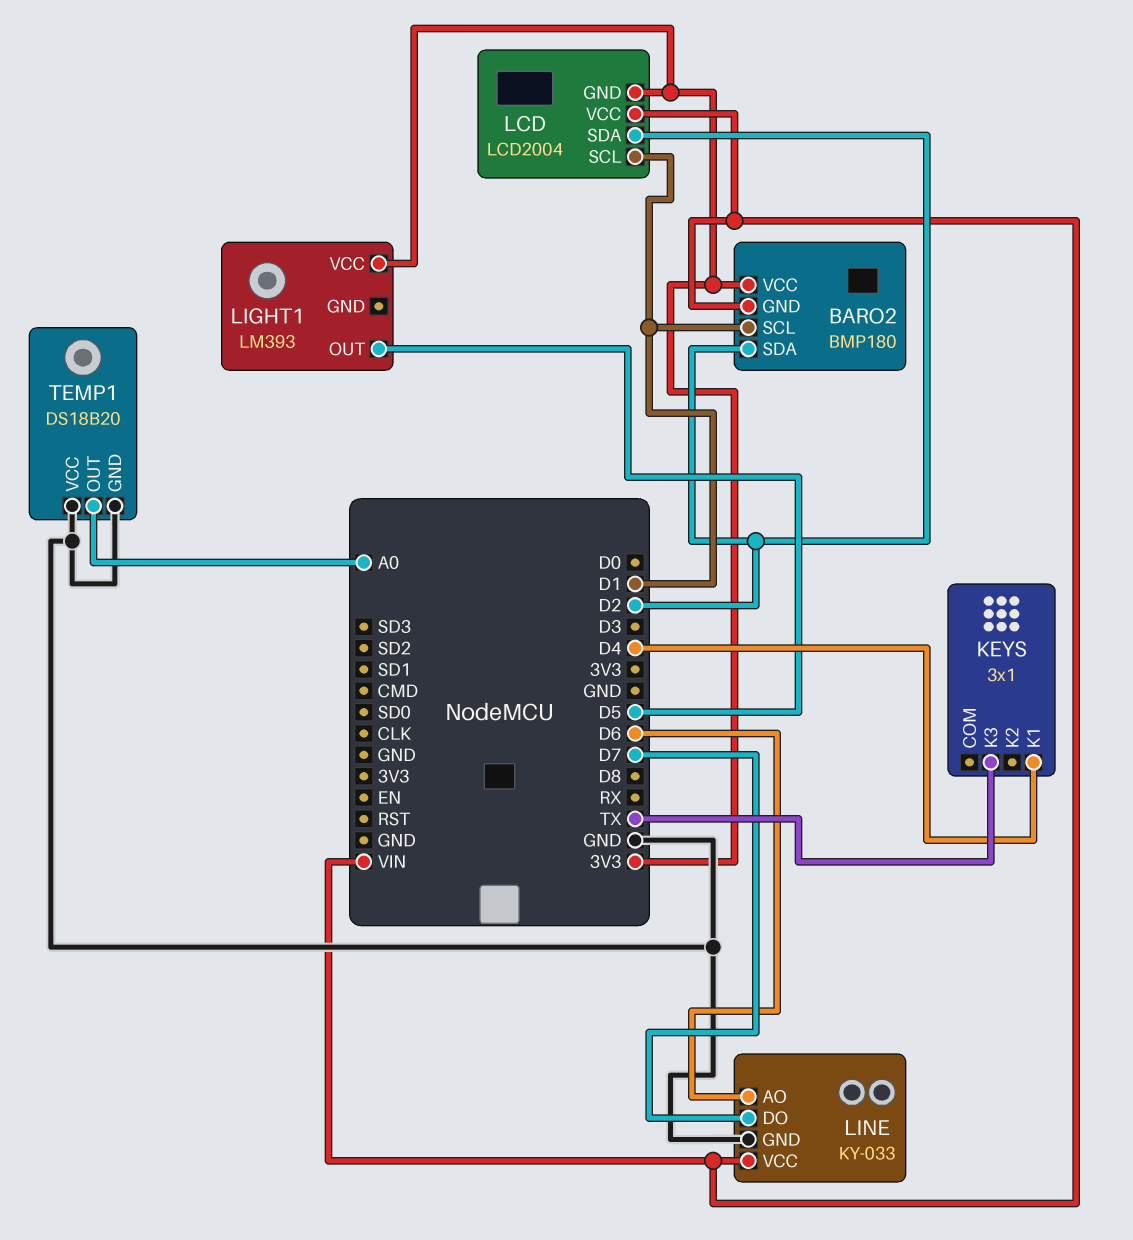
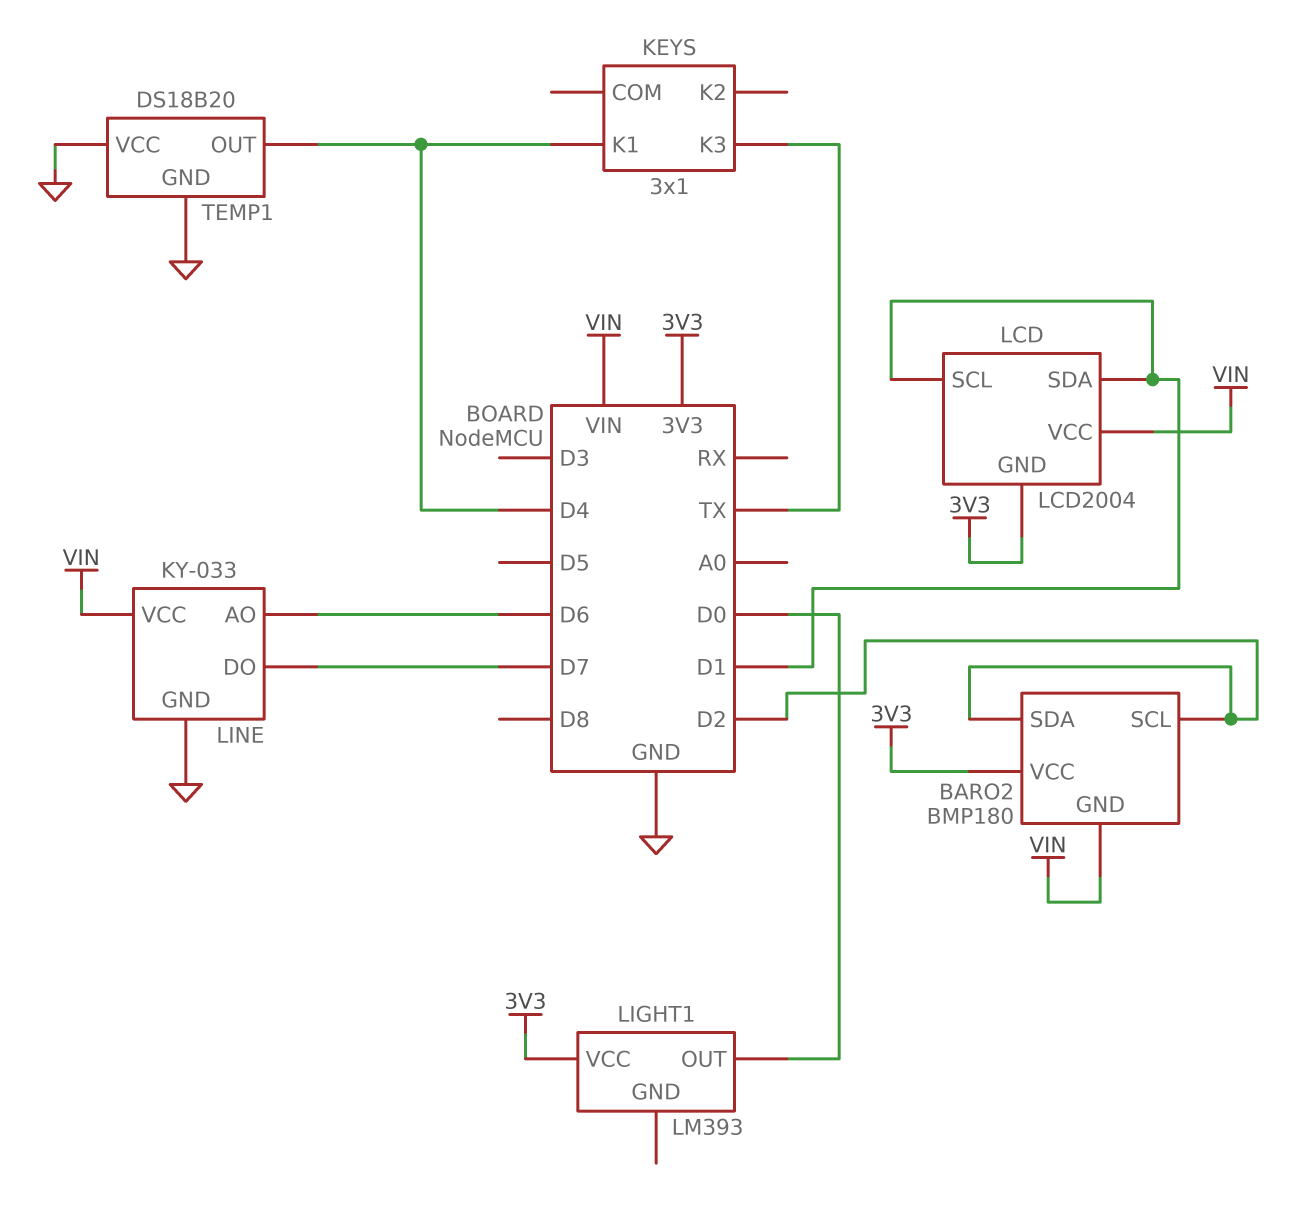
BARO2 pin SCL: D1 -> D2
LCD pin SDA: D2 -> D1
LIGHT1 pin OUT: D5 -> D0
TEMP1 pin OUT: A0 -> D4

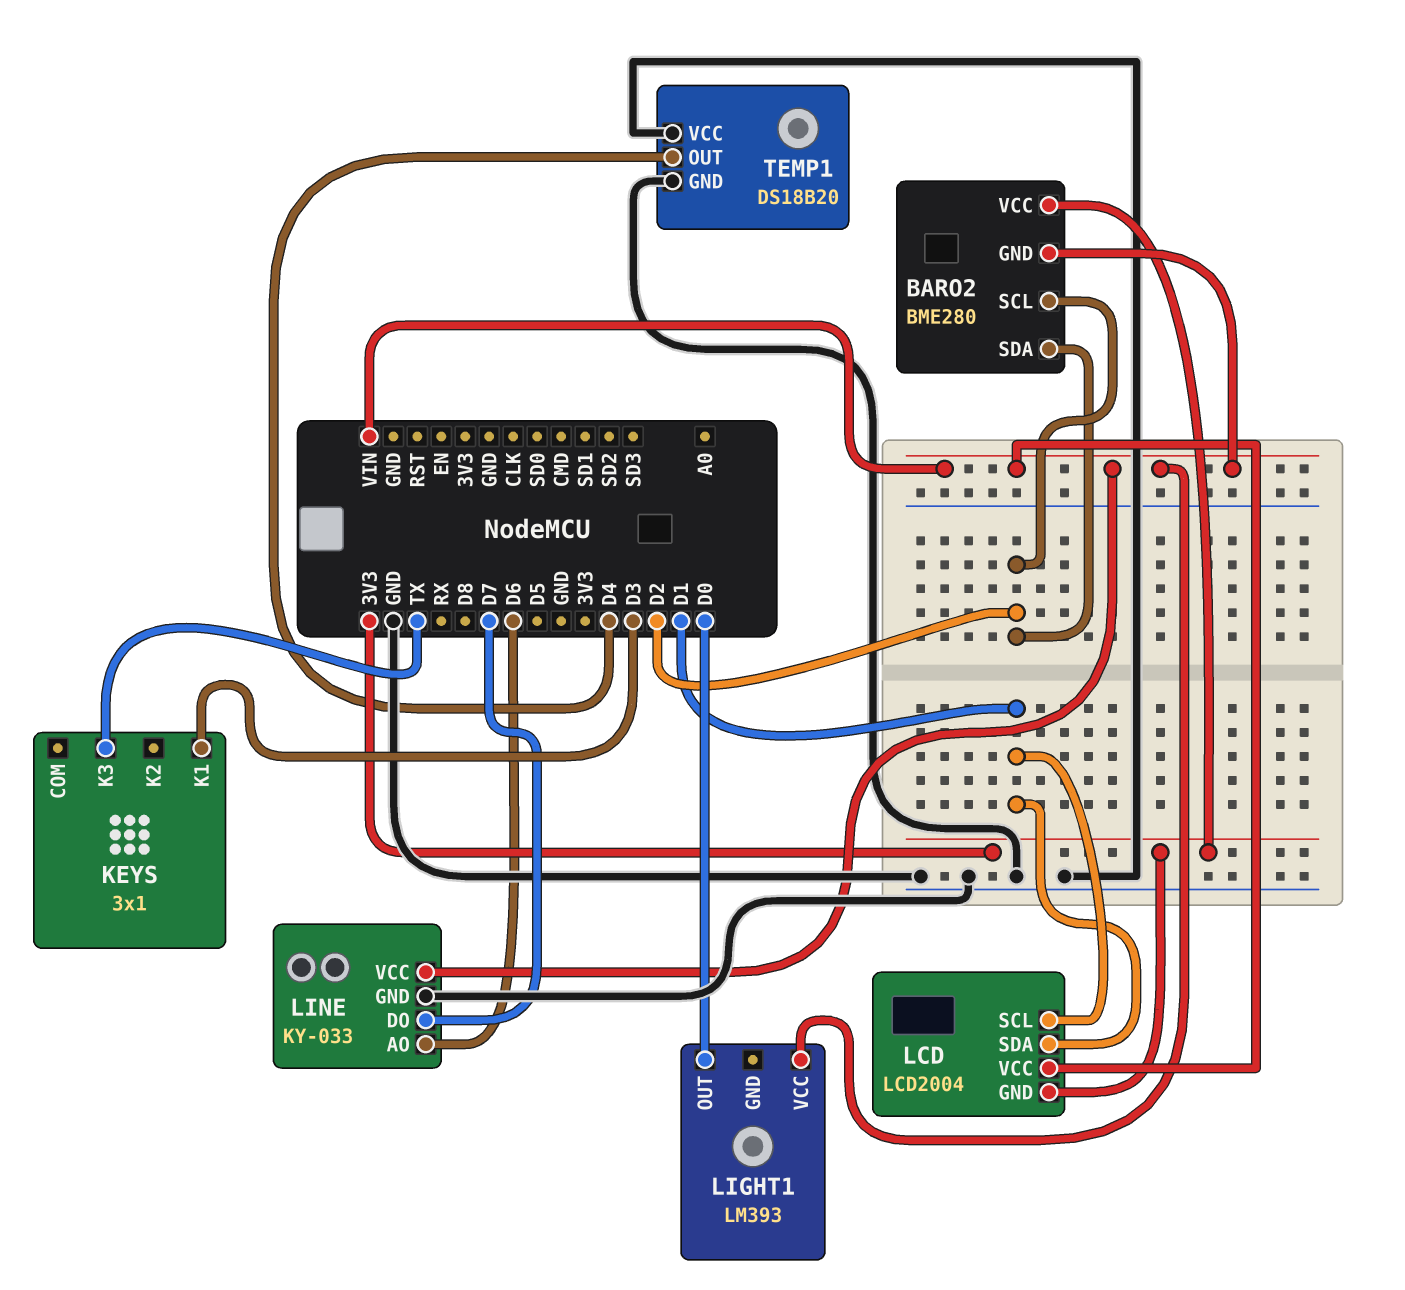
BARO2: BMP180 -> BME280
KEYS pin K1: D4 -> D3
LIGHT1 pin VCC: 3V3 -> VIN

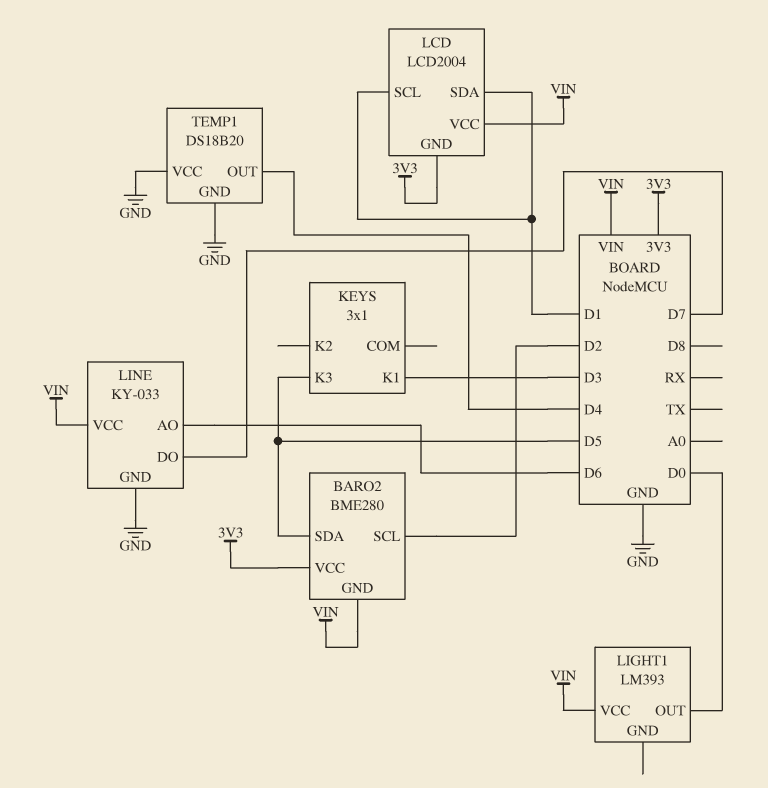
BARO2 pin SDA: D2 -> D5
KEYS pin K3: TX -> D5

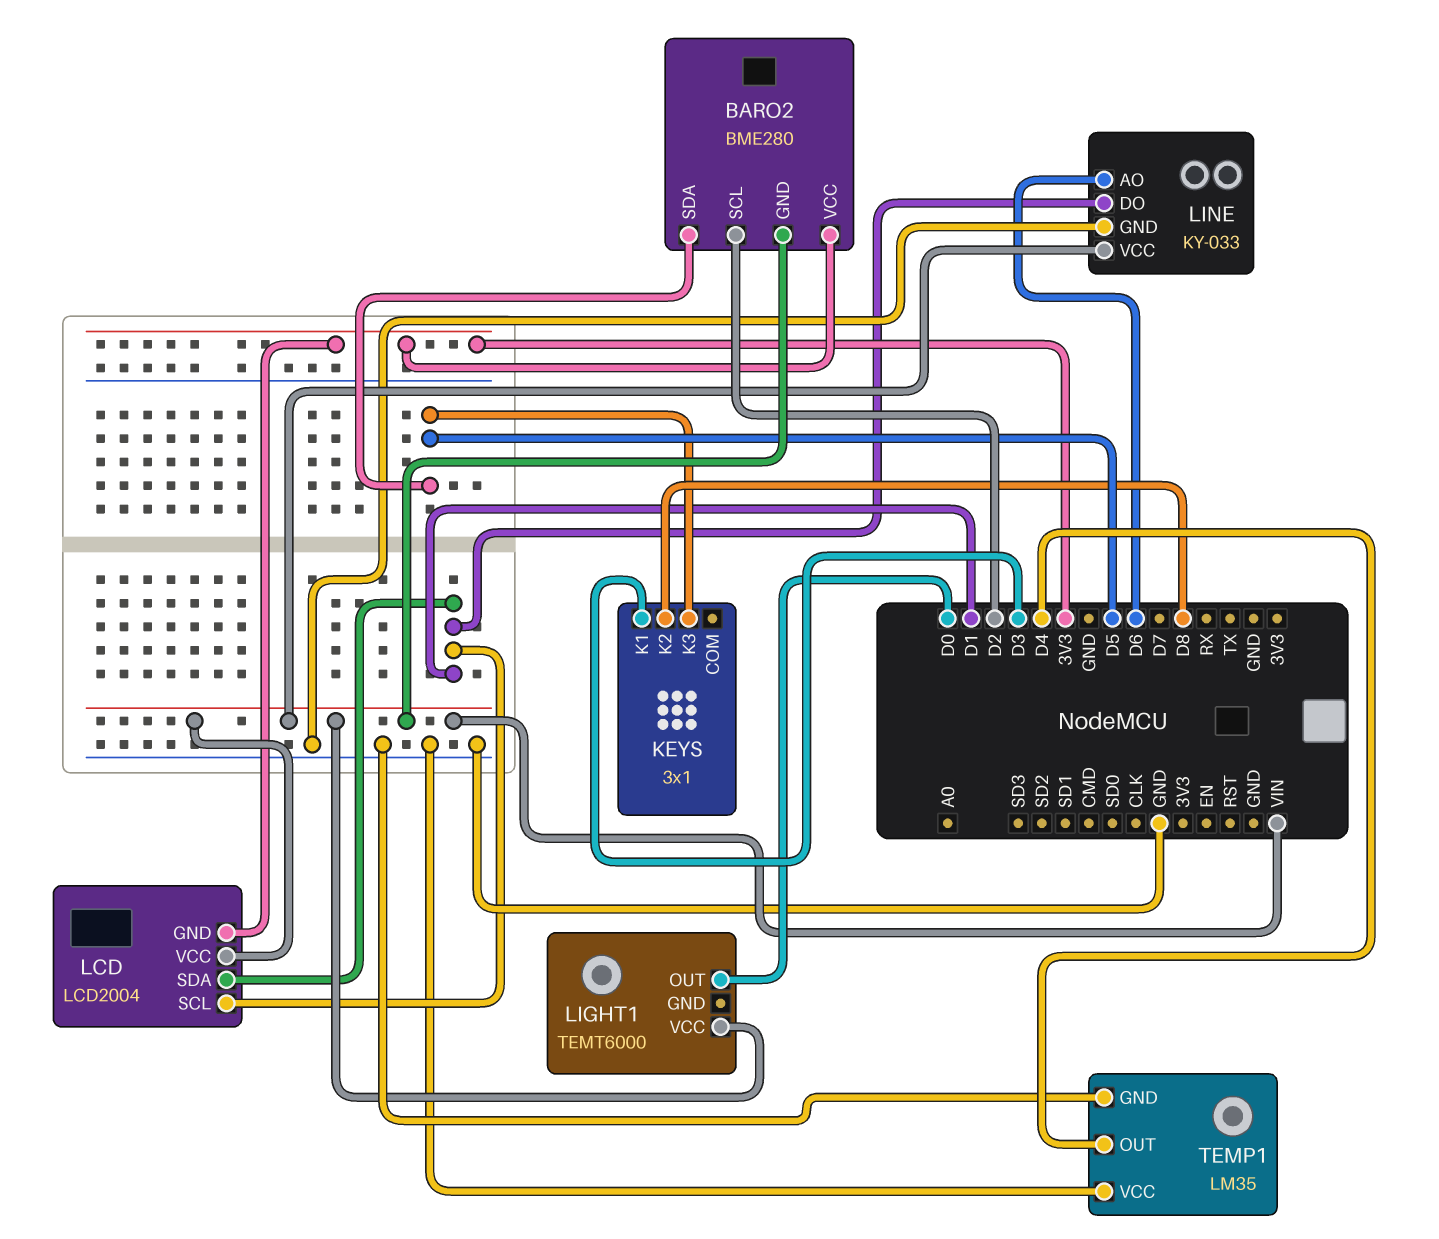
KEYS pin K2: none -> D8
LIGHT1: LM393 -> TEMT6000
LINE pin DO: D7 -> D1
TEMP1: DS18B20 -> LM35

